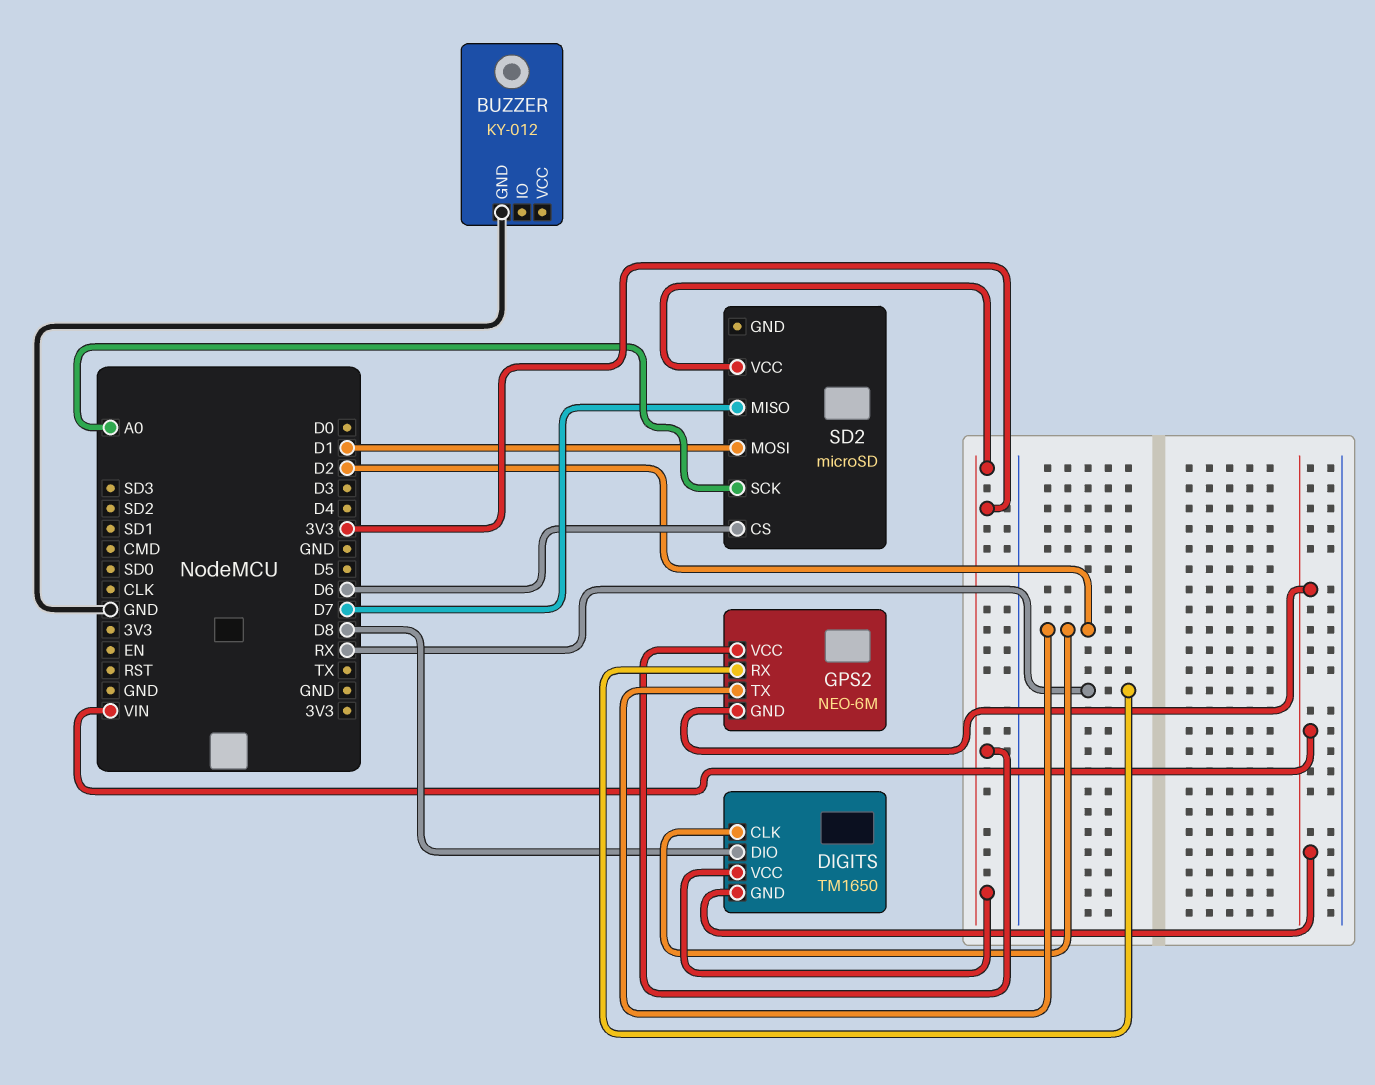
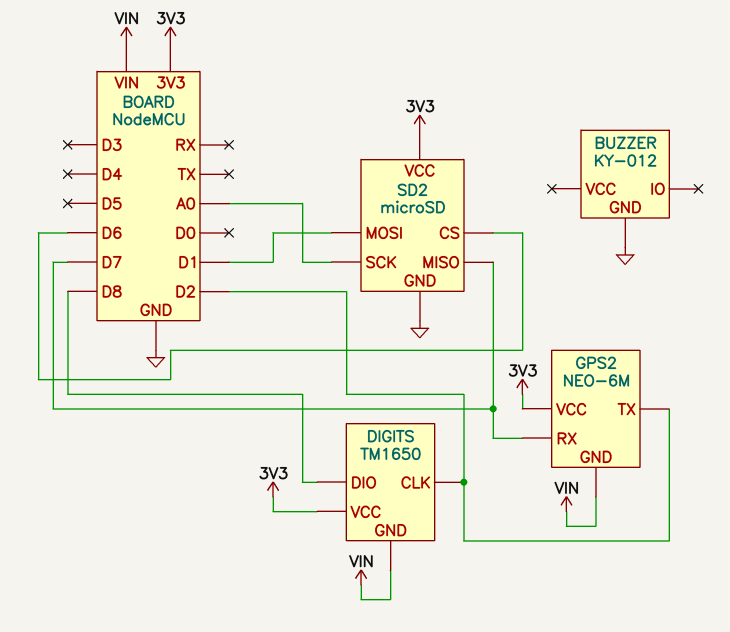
GPS2 pin RX: RX -> D7
SD2 pin GND: none -> GND

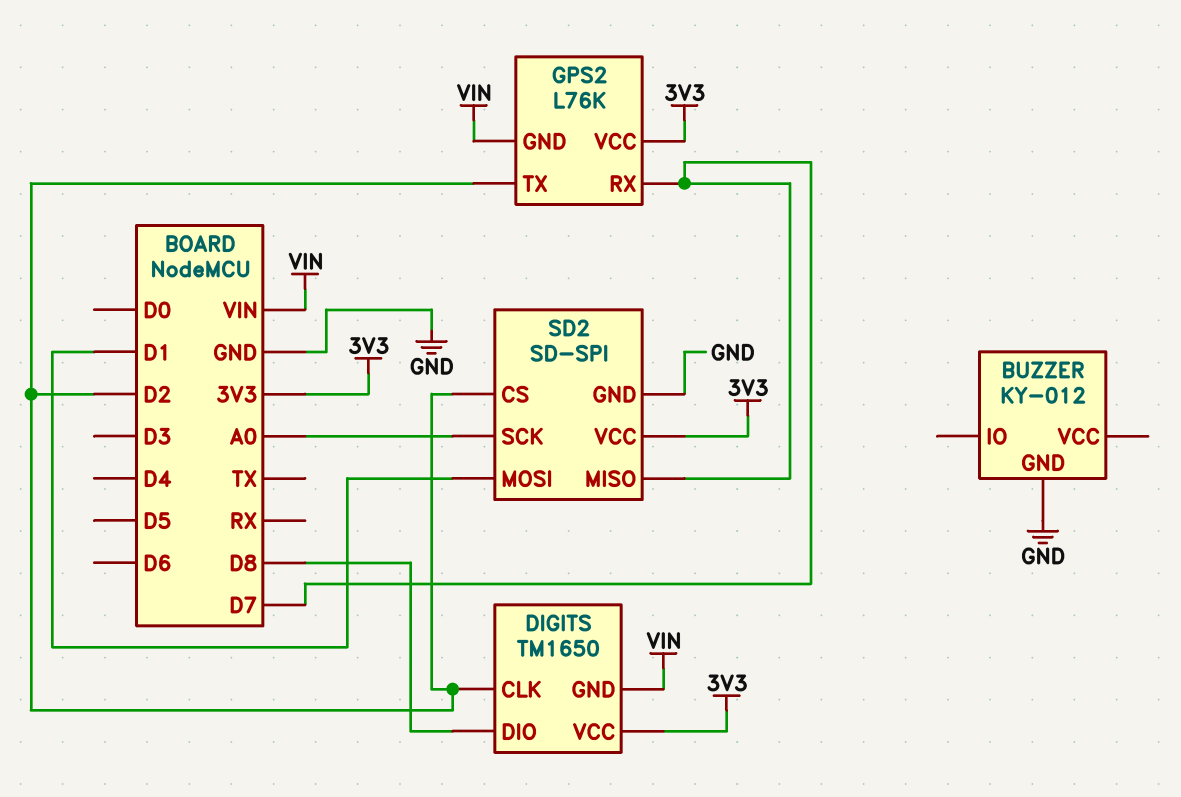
GPS2: NEO-6M -> L76K
SD2: microSD -> SD-SPI
SD2 pin CS: D6 -> D2

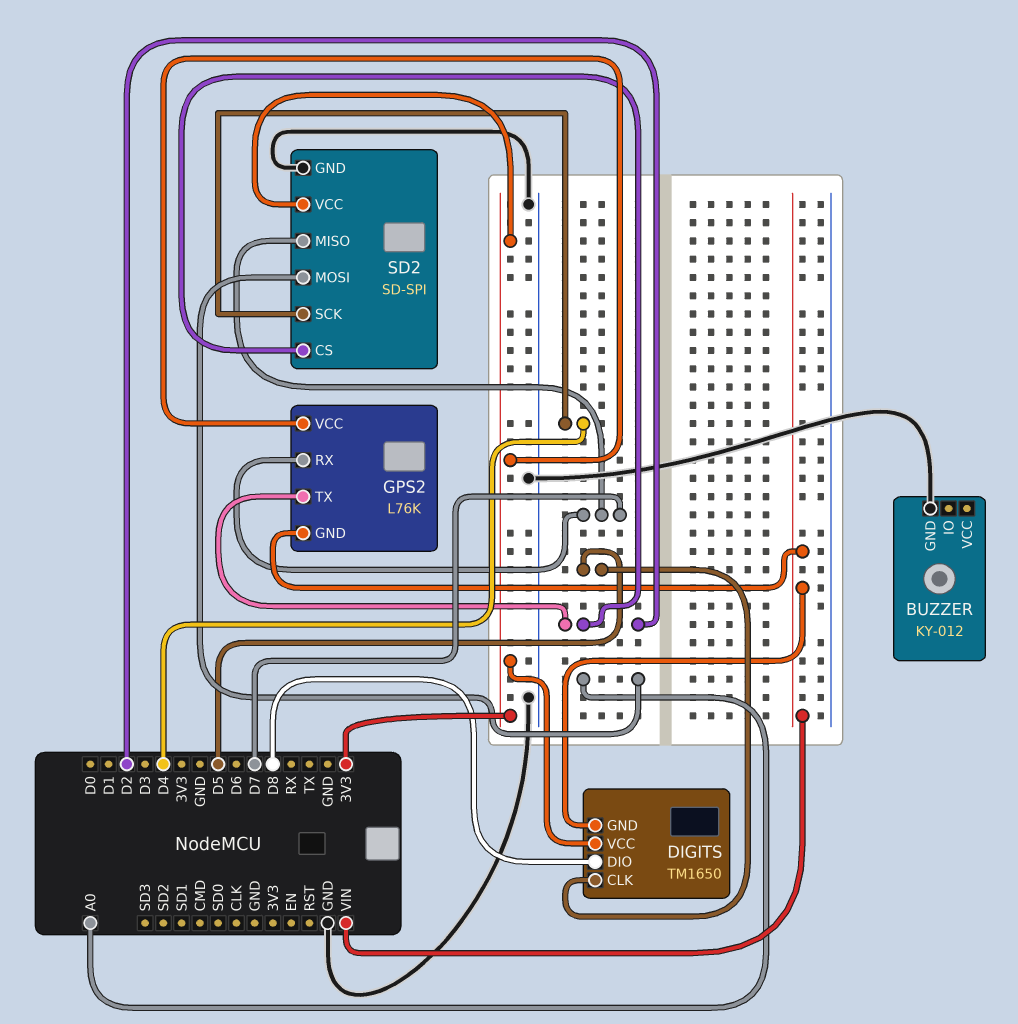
DIGITS pin CLK: D2 -> D5
SD2 pin MOSI: D1 -> A0
SD2 pin SCK: A0 -> D4

